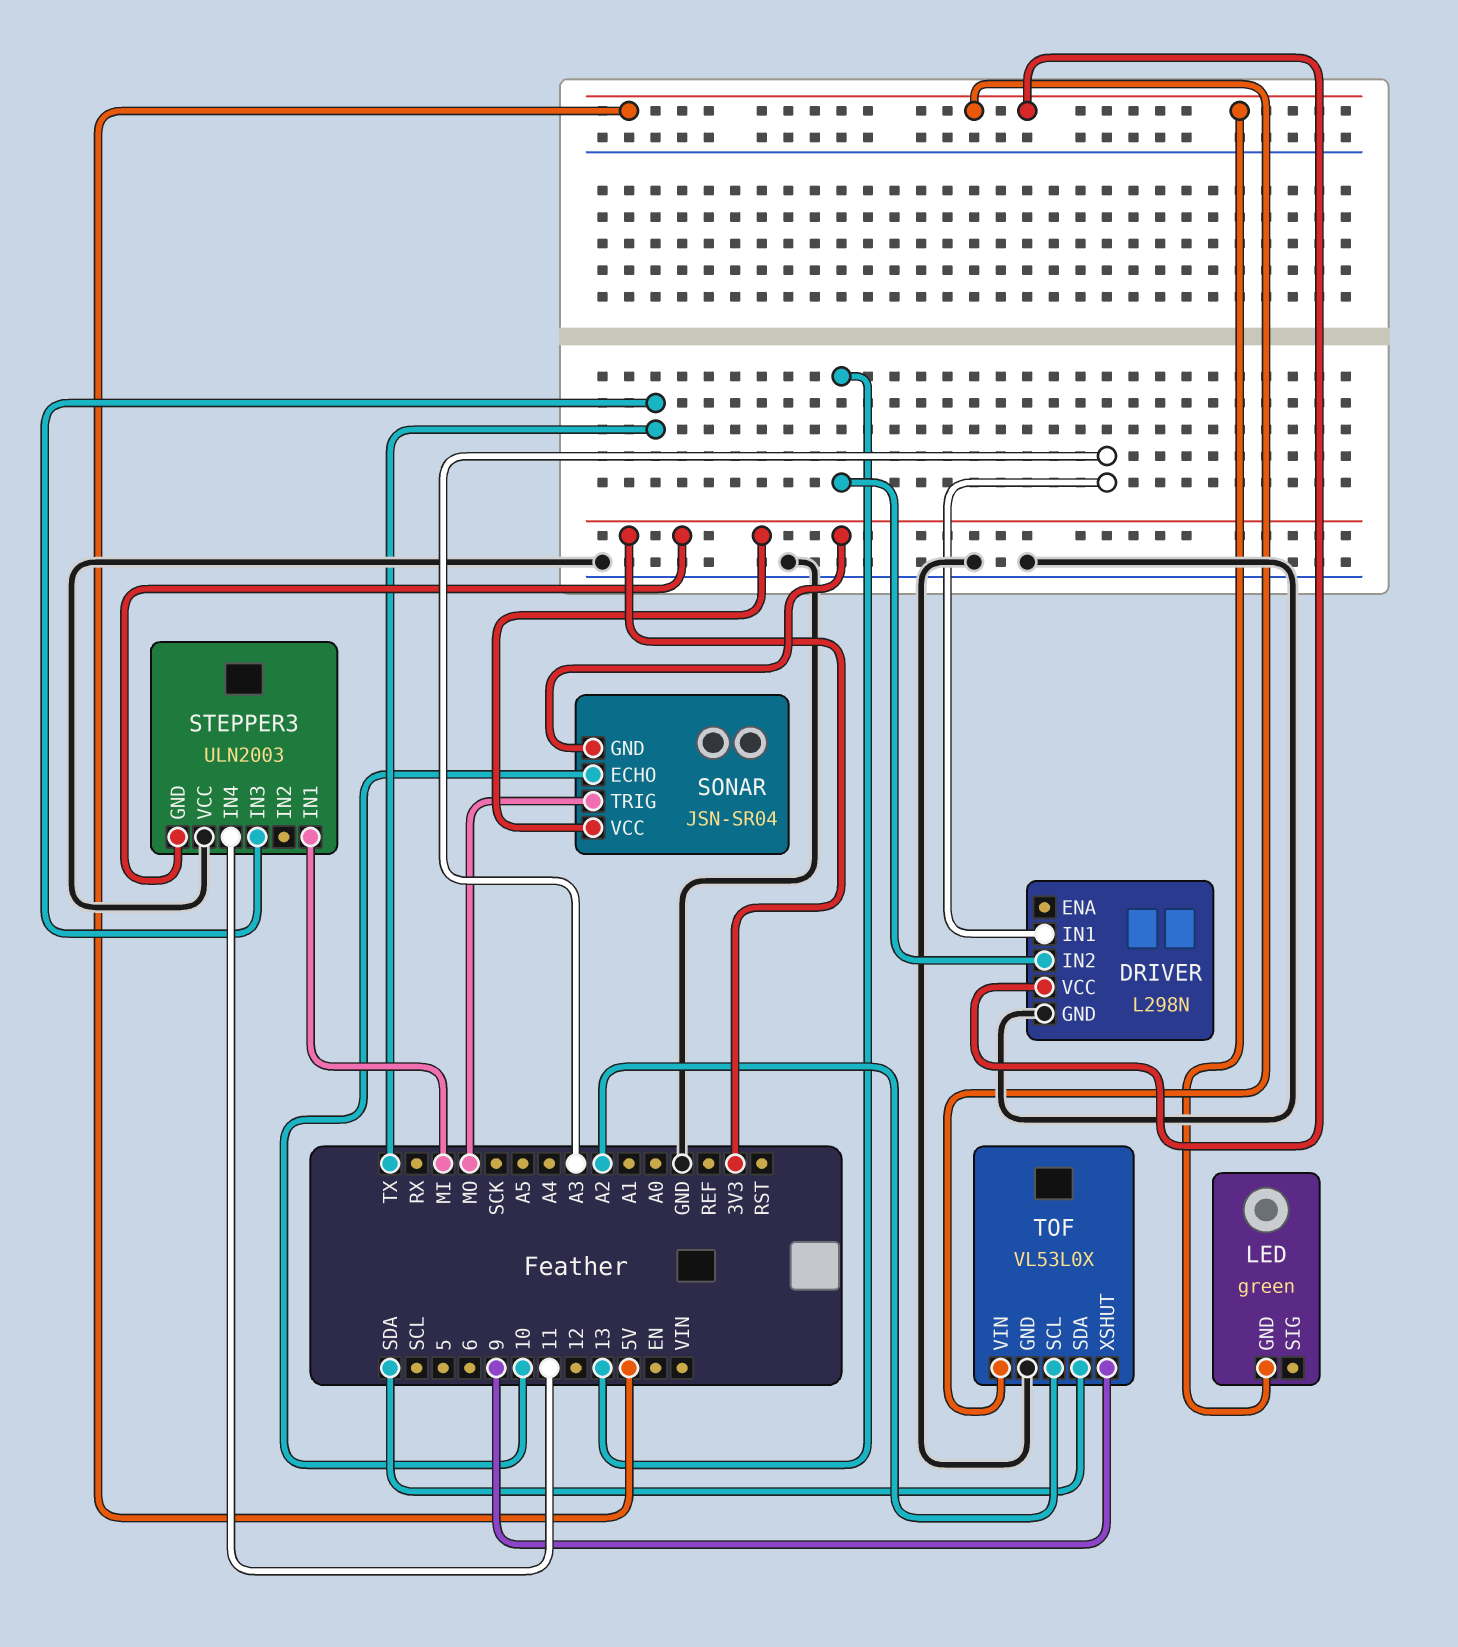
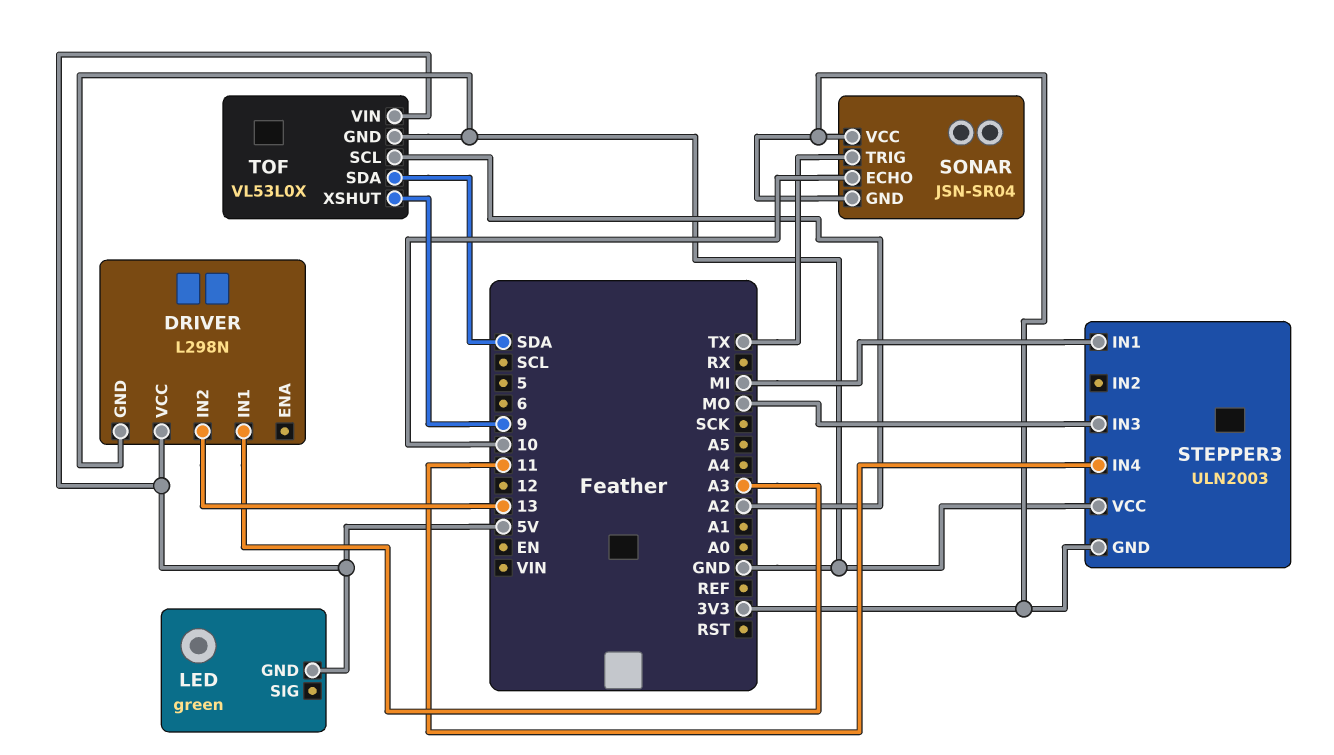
SONAR pin TRIG: MO -> TX
STEPPER3 pin IN3: TX -> MO

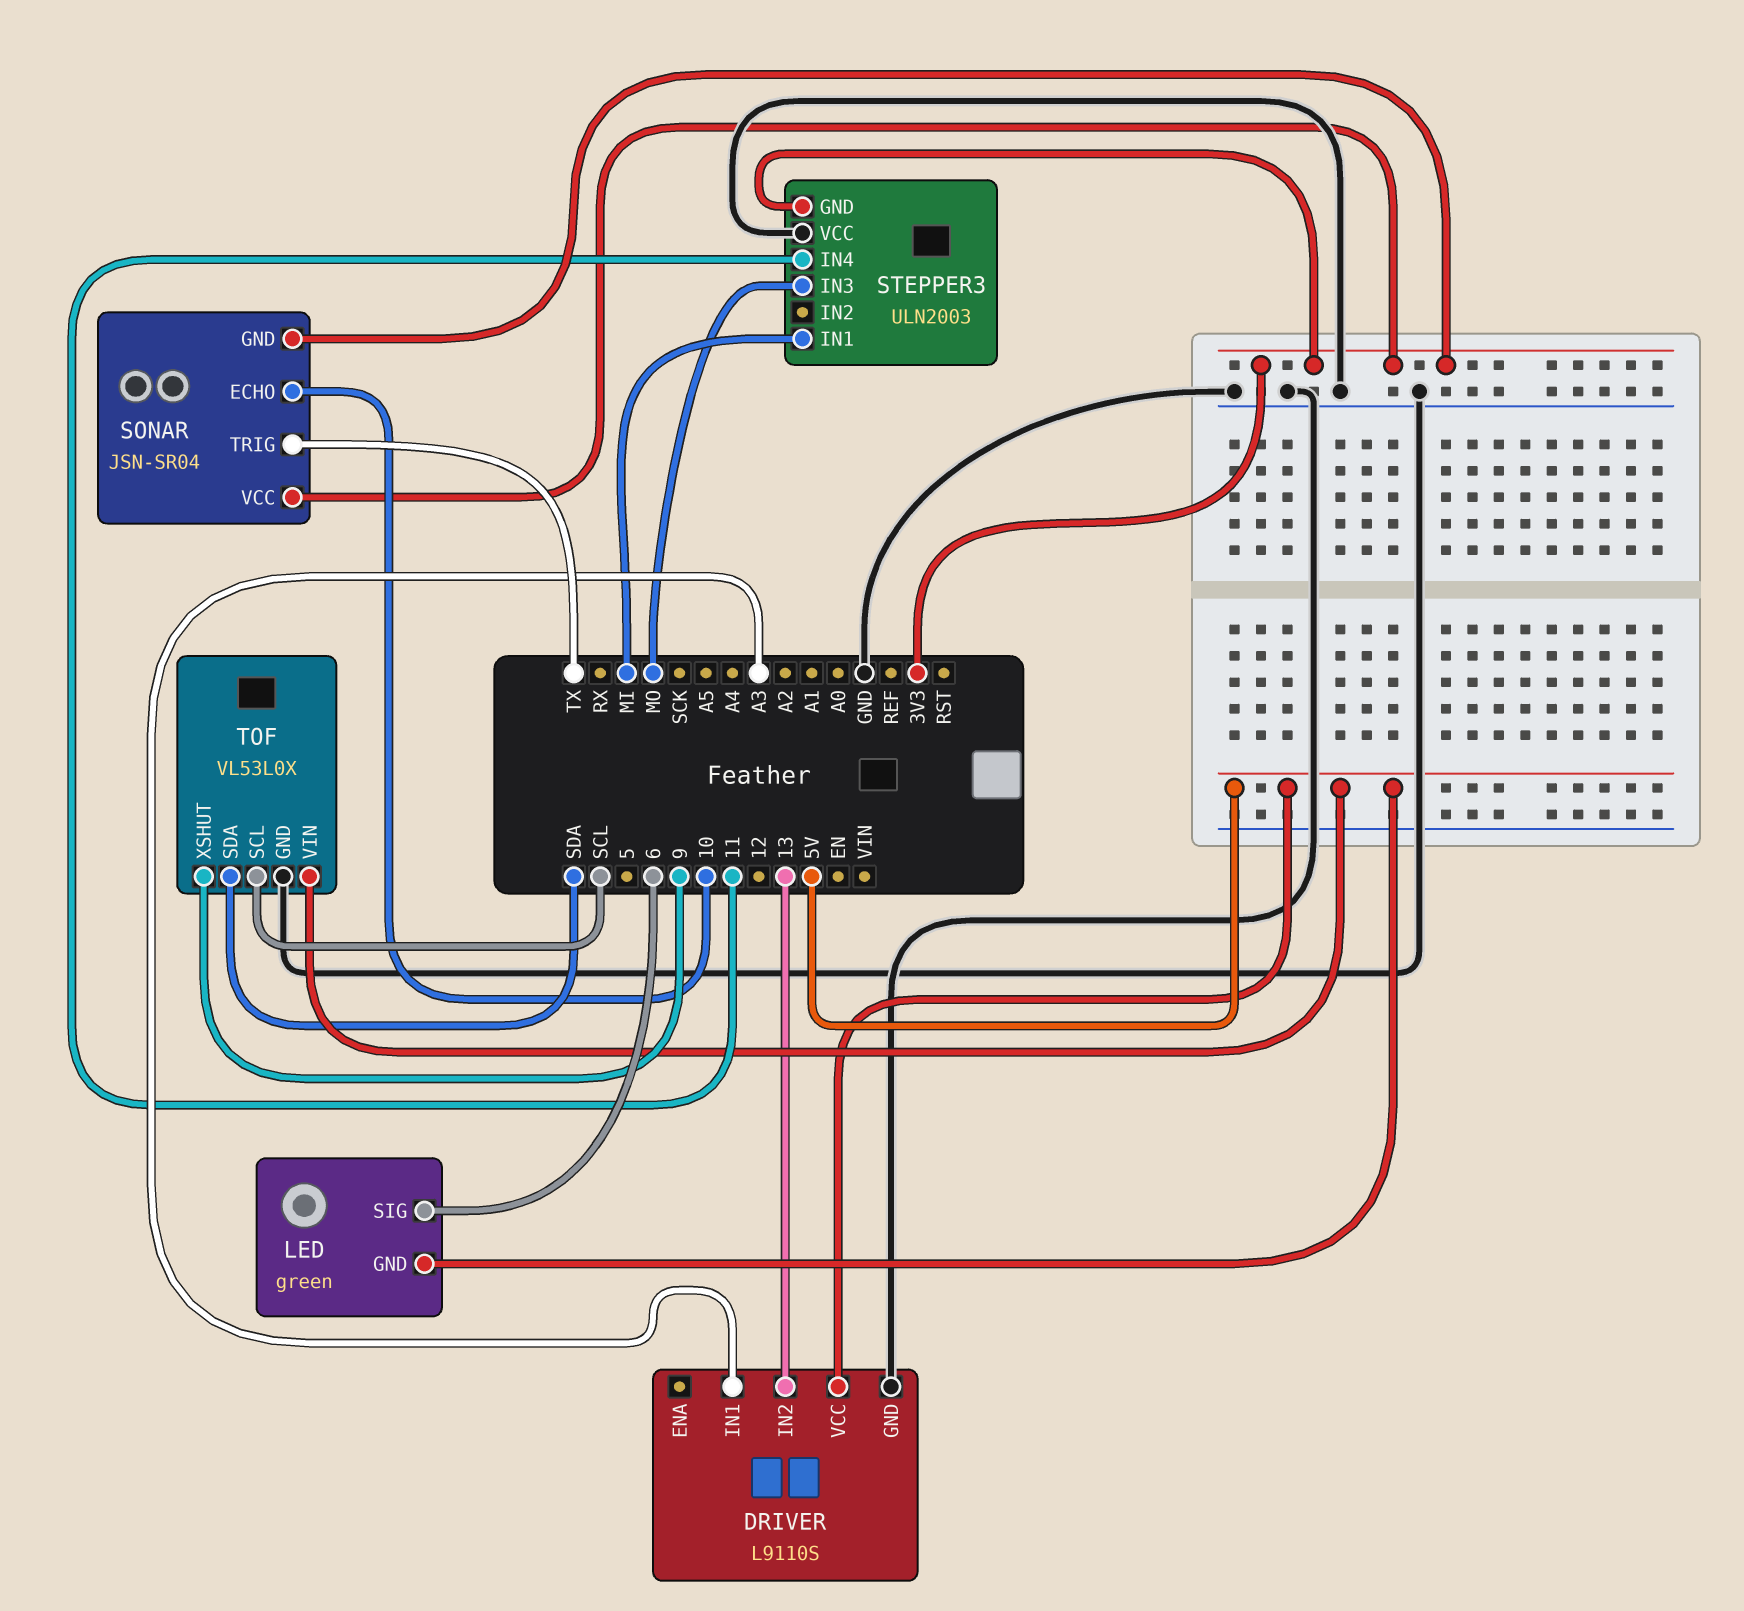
DRIVER: L298N -> L9110S
LED pin SIG: none -> 6
TOF pin SCL: A2 -> SCL

